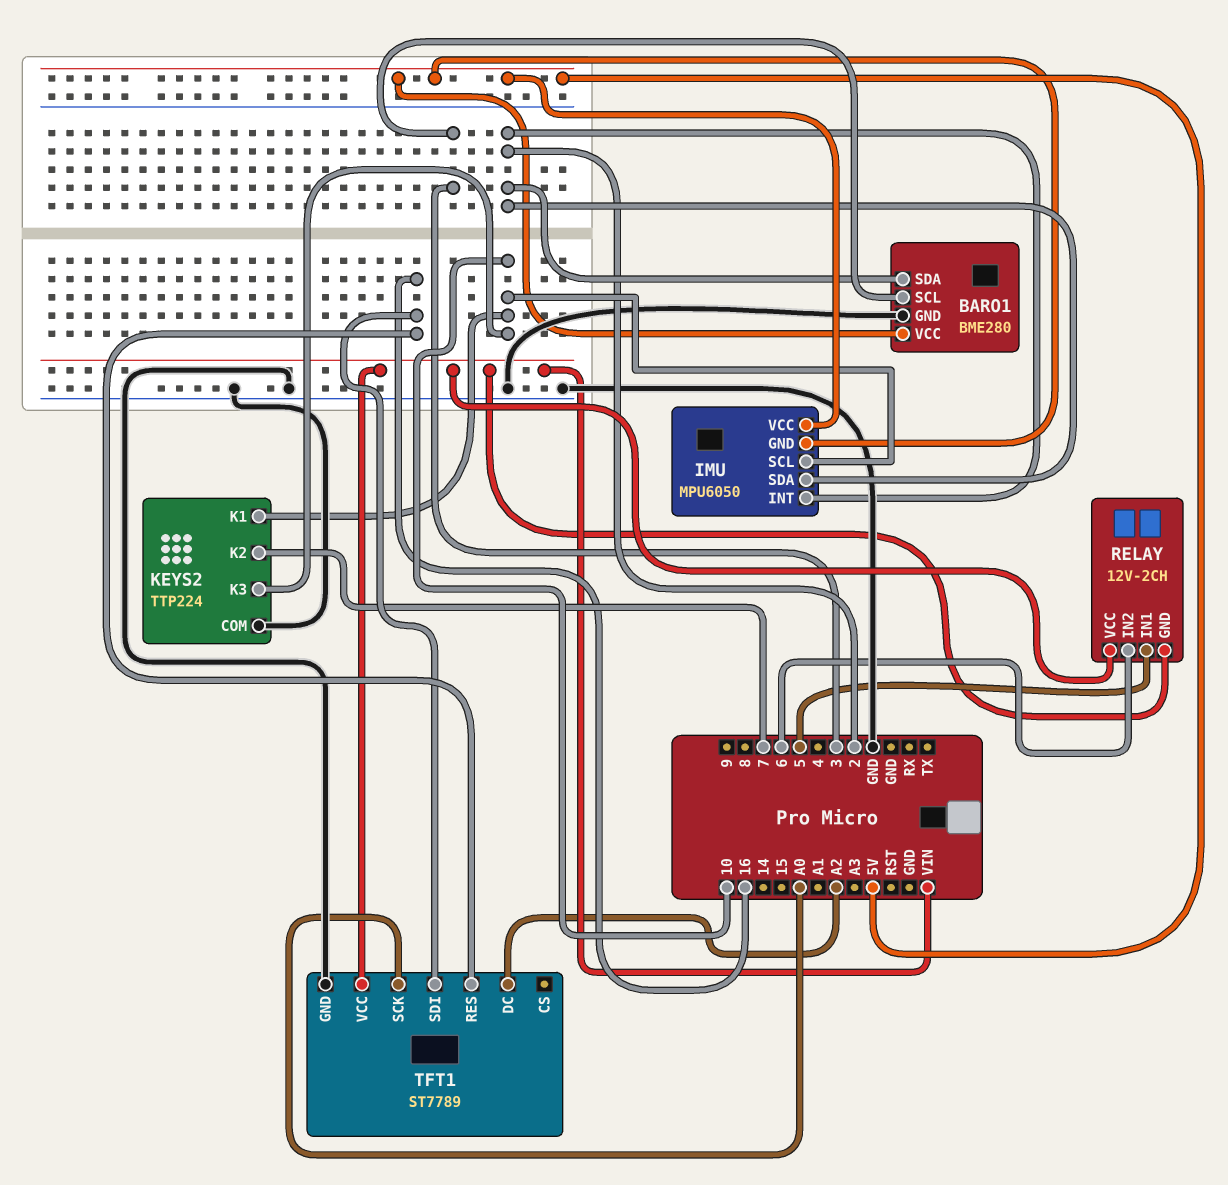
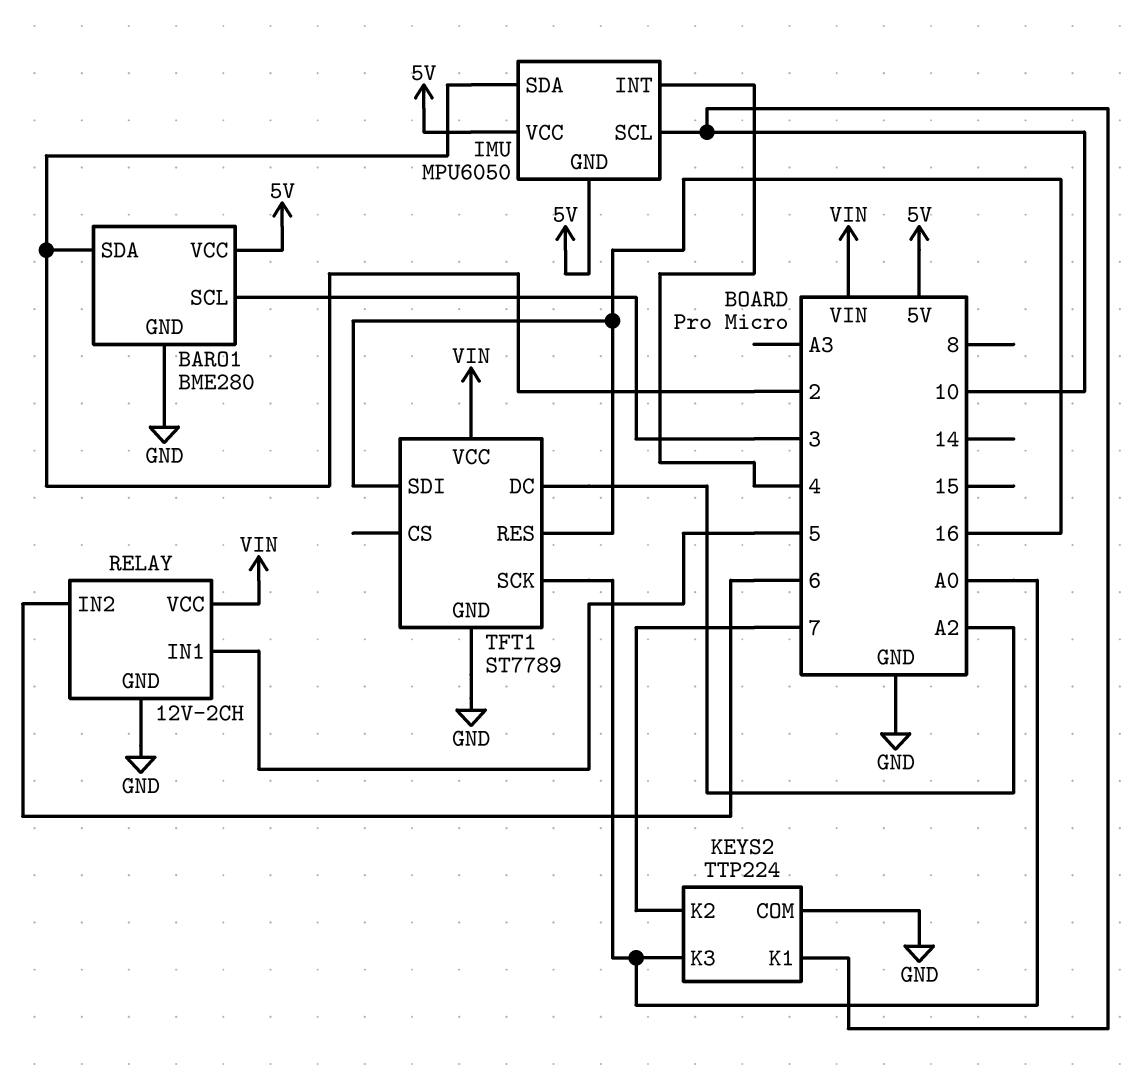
IMU pin INT: 2 -> 4
KEYS2 pin K3: 10 -> A0
RELAY pin GND: VIN -> GND

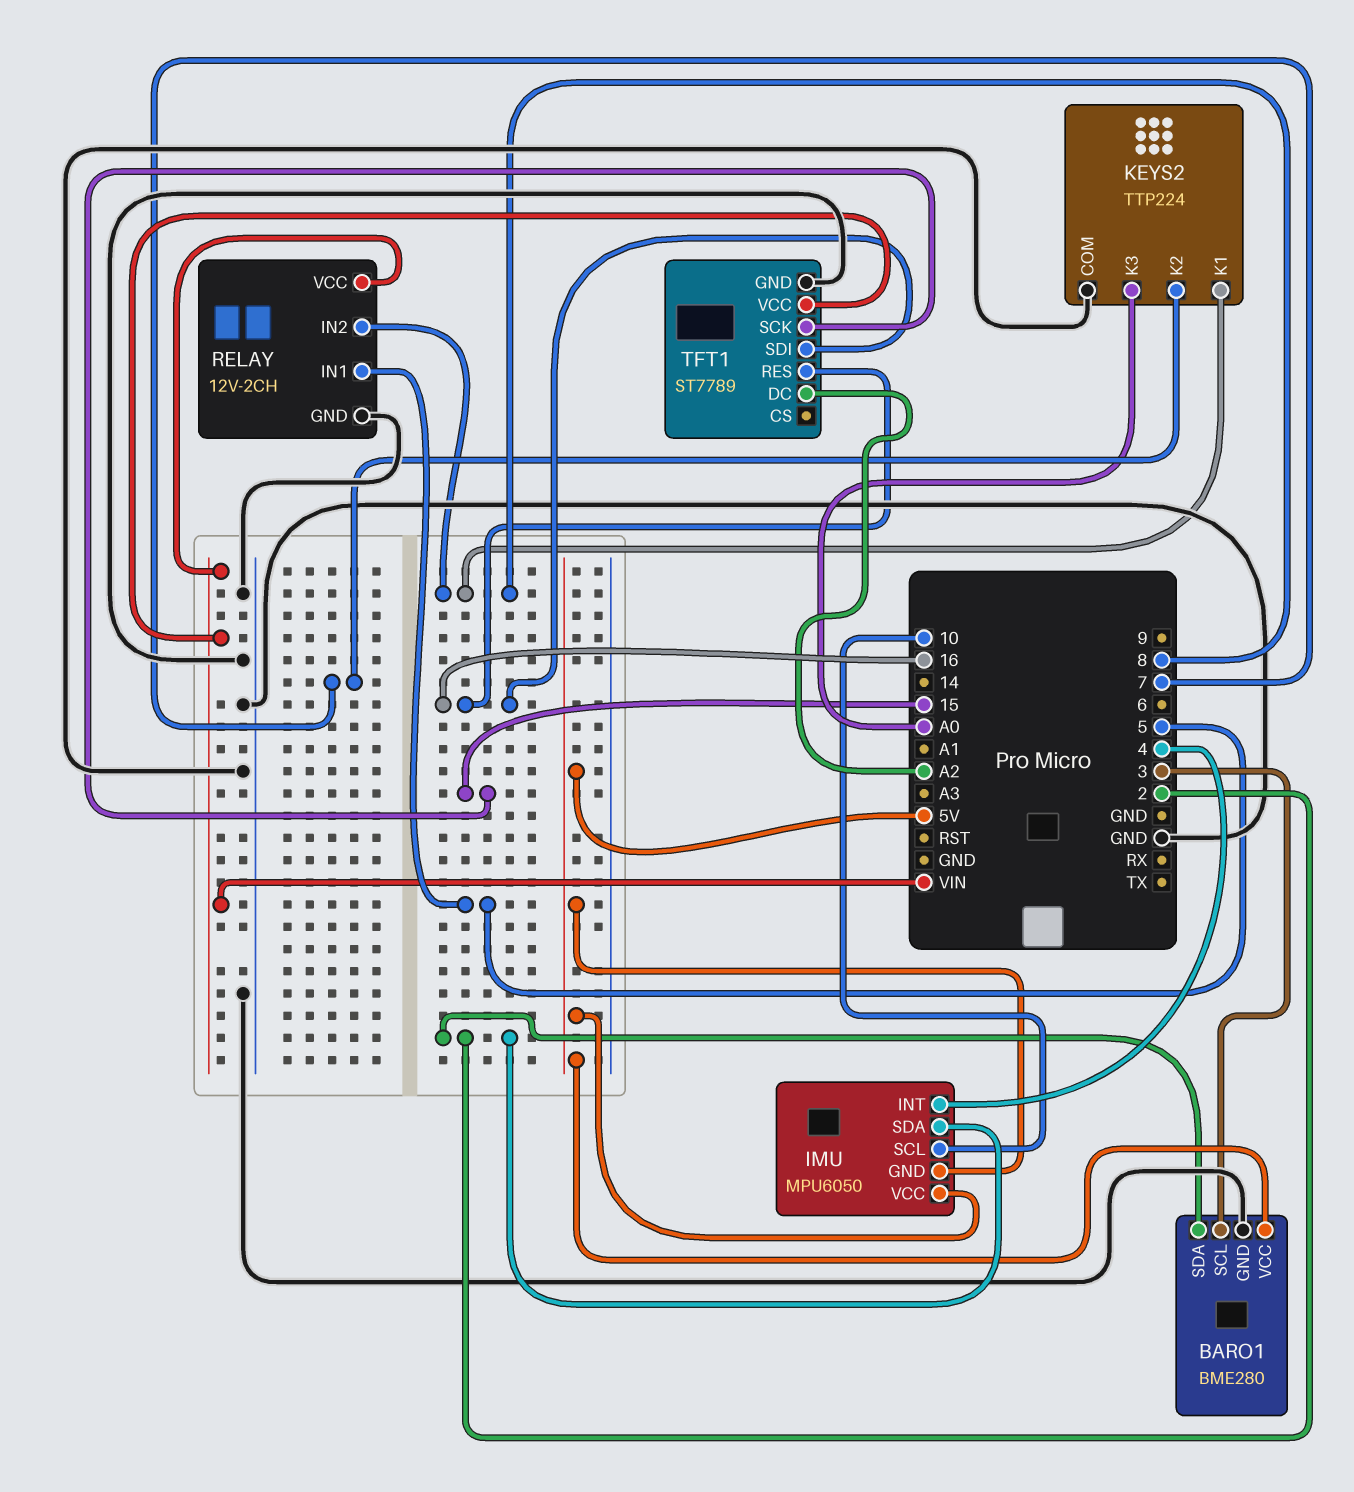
KEYS2 pin K1: 10 -> 8
RELAY pin IN2: 6 -> 8
TFT1 pin SCK: A0 -> 15

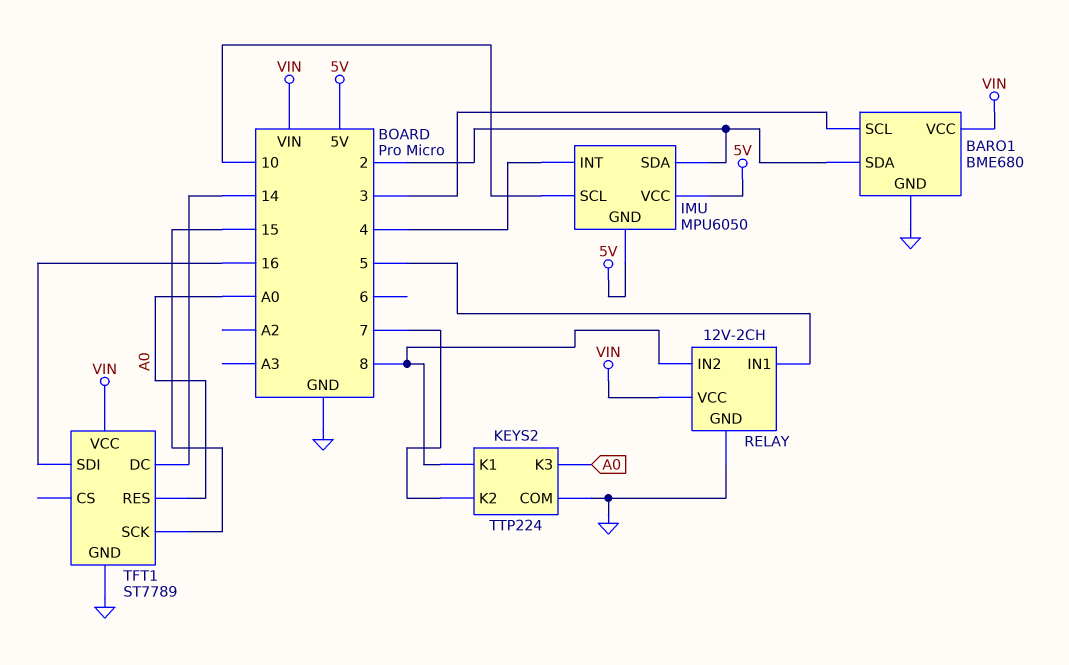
BARO1: BME280 -> BME680
BARO1 pin VCC: 5V -> VIN
TFT1 pin DC: A2 -> 14
TFT1 pin RES: 16 -> A0

